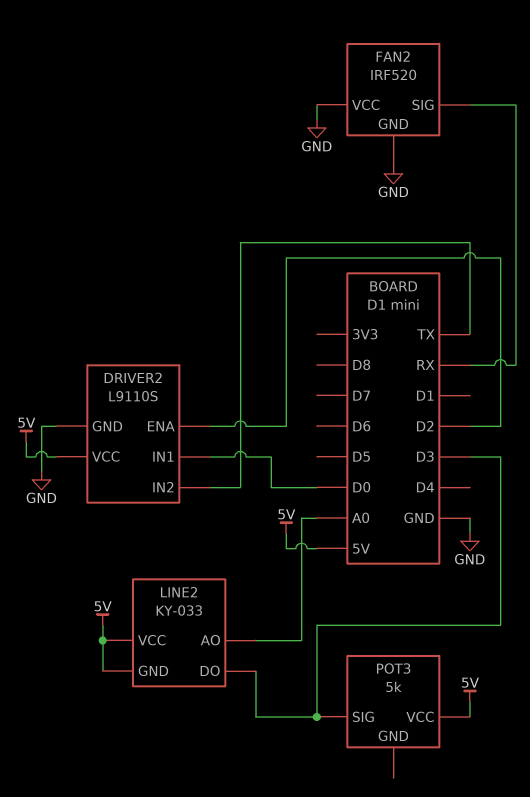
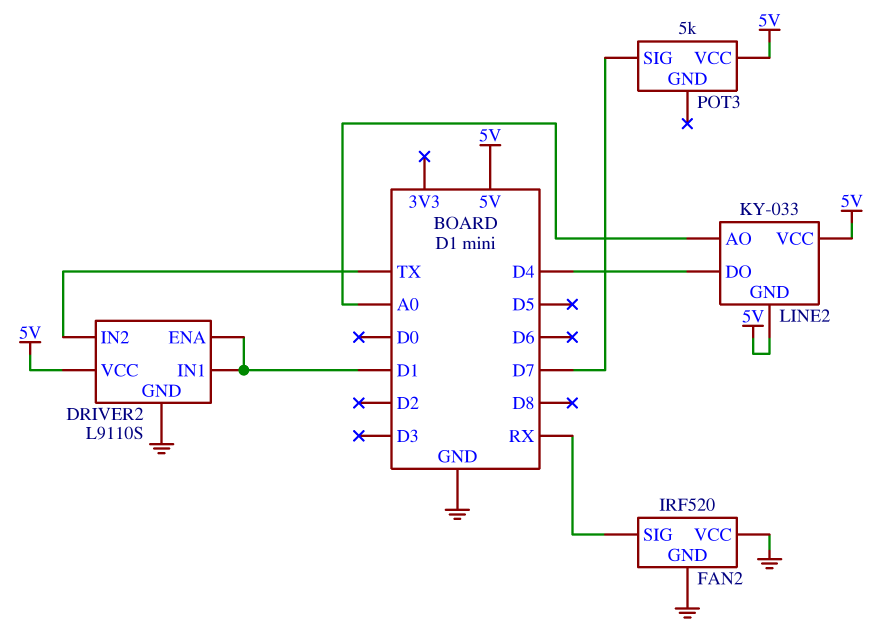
DRIVER2 pin ENA: D2 -> D1
DRIVER2 pin IN1: D0 -> D1
LINE2 pin DO: D3 -> D4
POT3 pin SIG: D3 -> D7

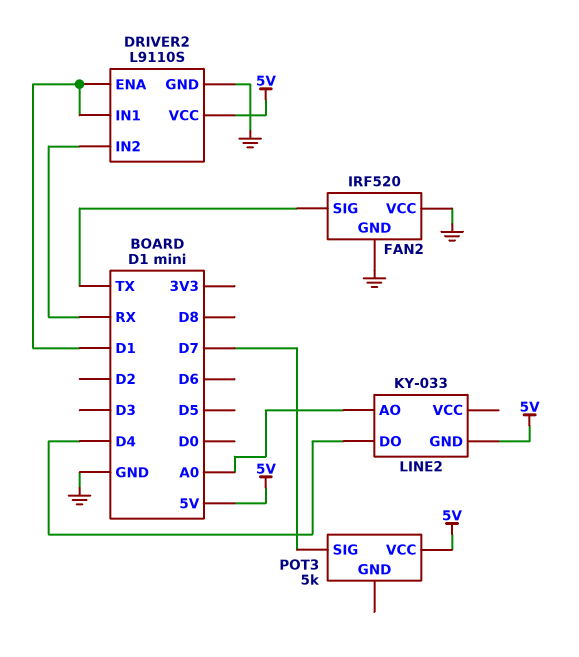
DRIVER2 pin IN2: TX -> RX
FAN2 pin SIG: RX -> TX
LINE2 pin VCC: 5V -> none

